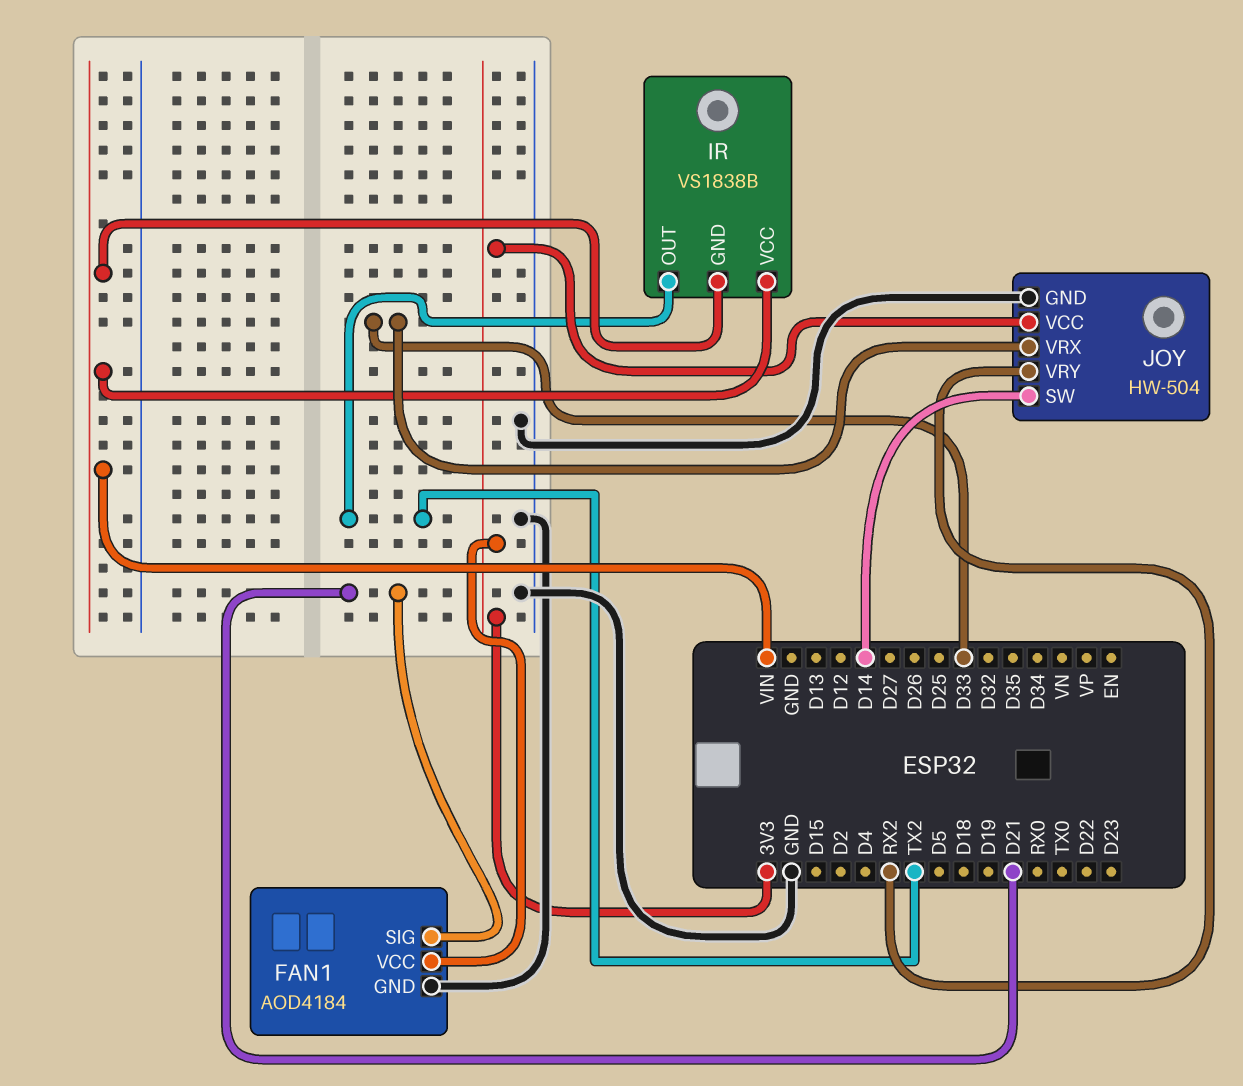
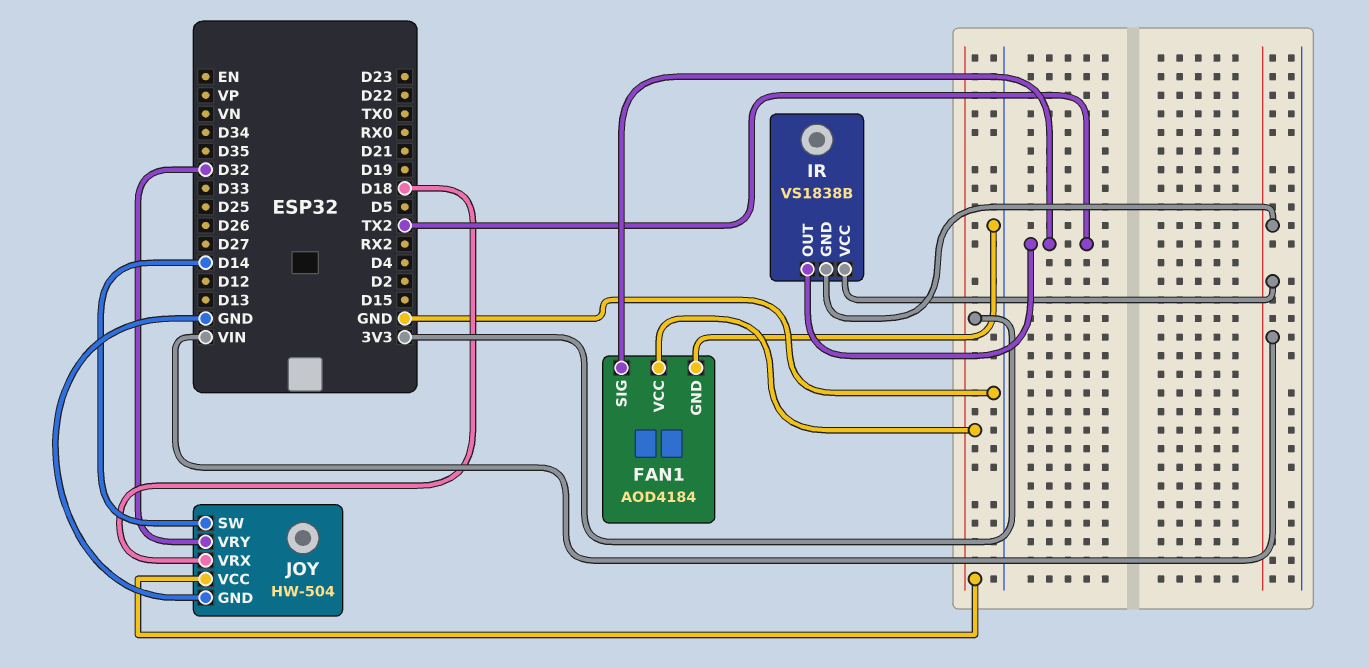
FAN1 pin SIG: D21 -> TX2
JOY pin VRX: D33 -> D18
JOY pin VRY: RX2 -> D32

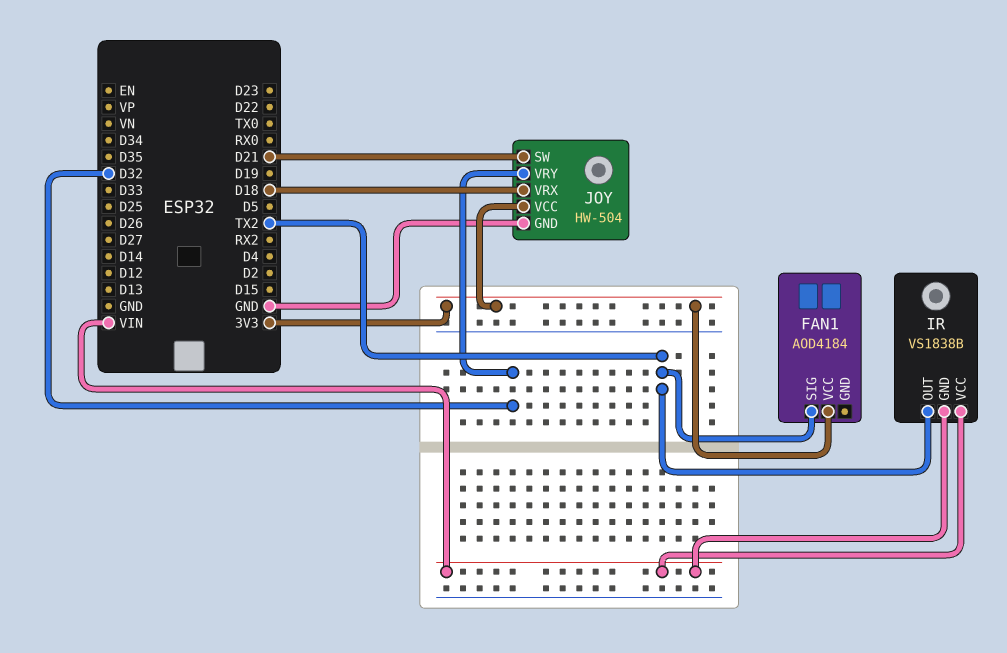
FAN1 pin GND: GND -> none
JOY pin SW: D14 -> D21

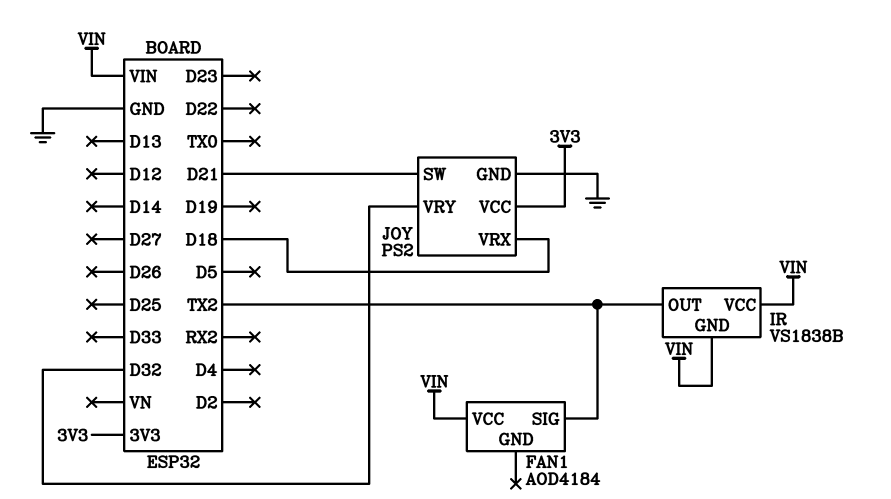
FAN1 pin VCC: 3V3 -> VIN
JOY: HW-504 -> PS2

